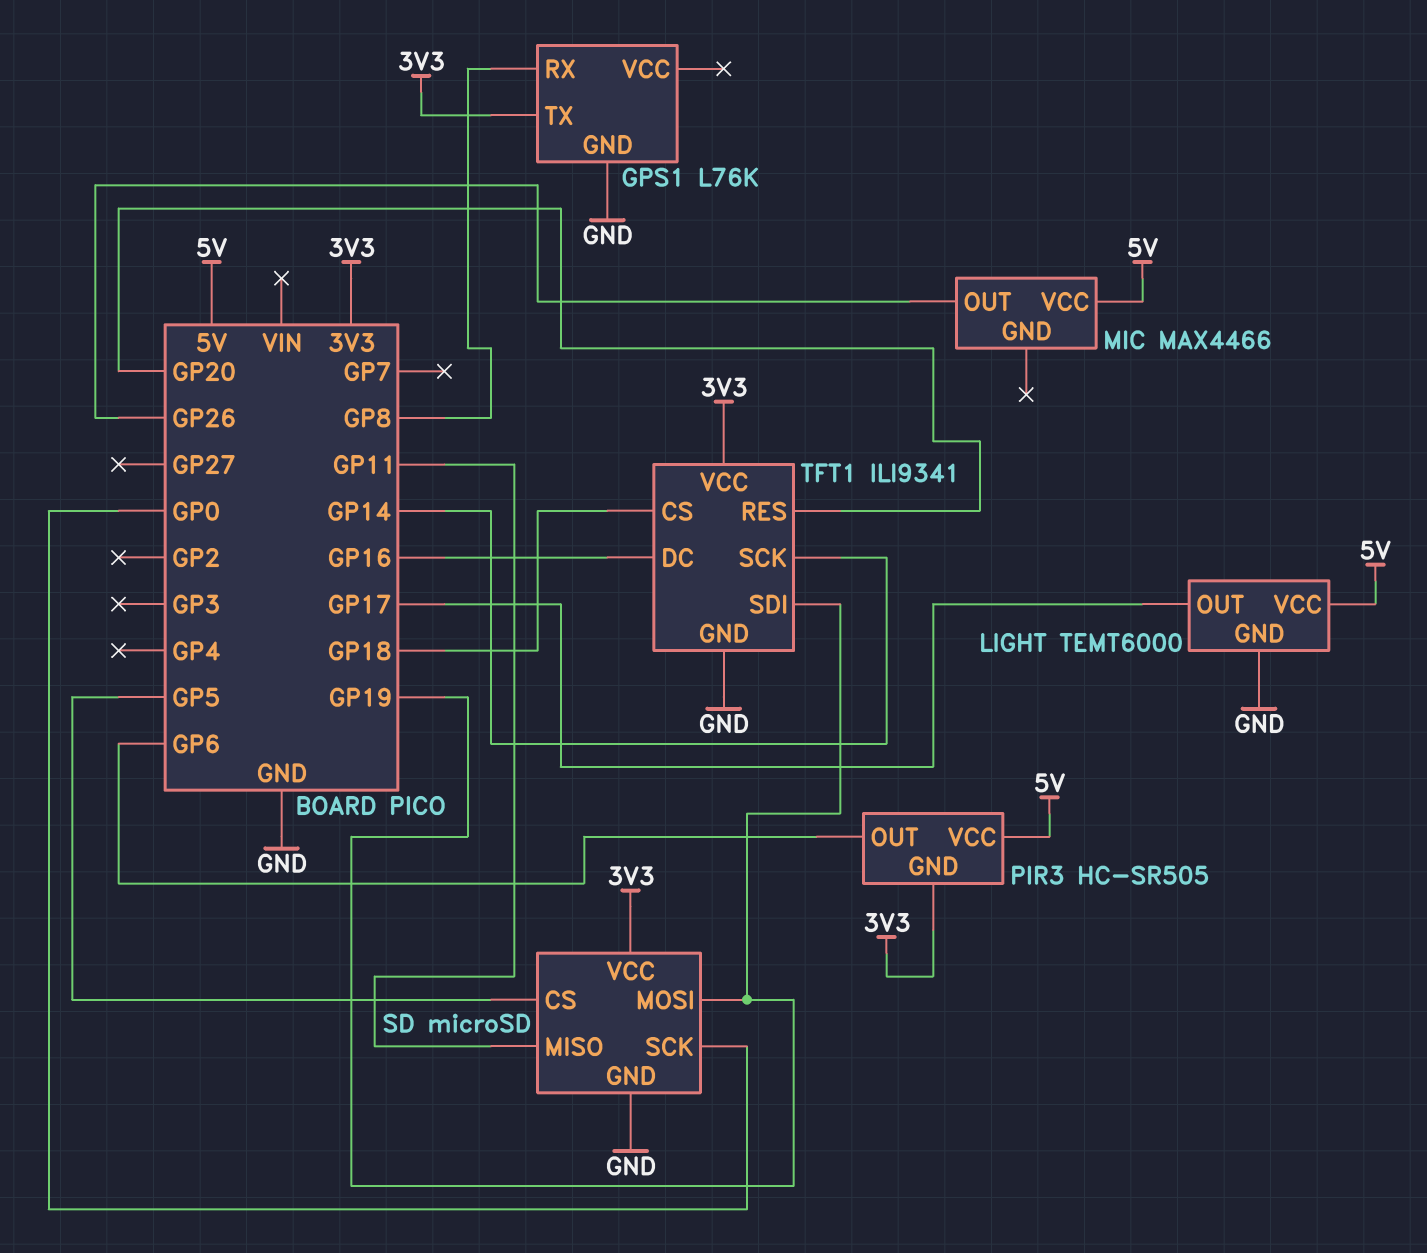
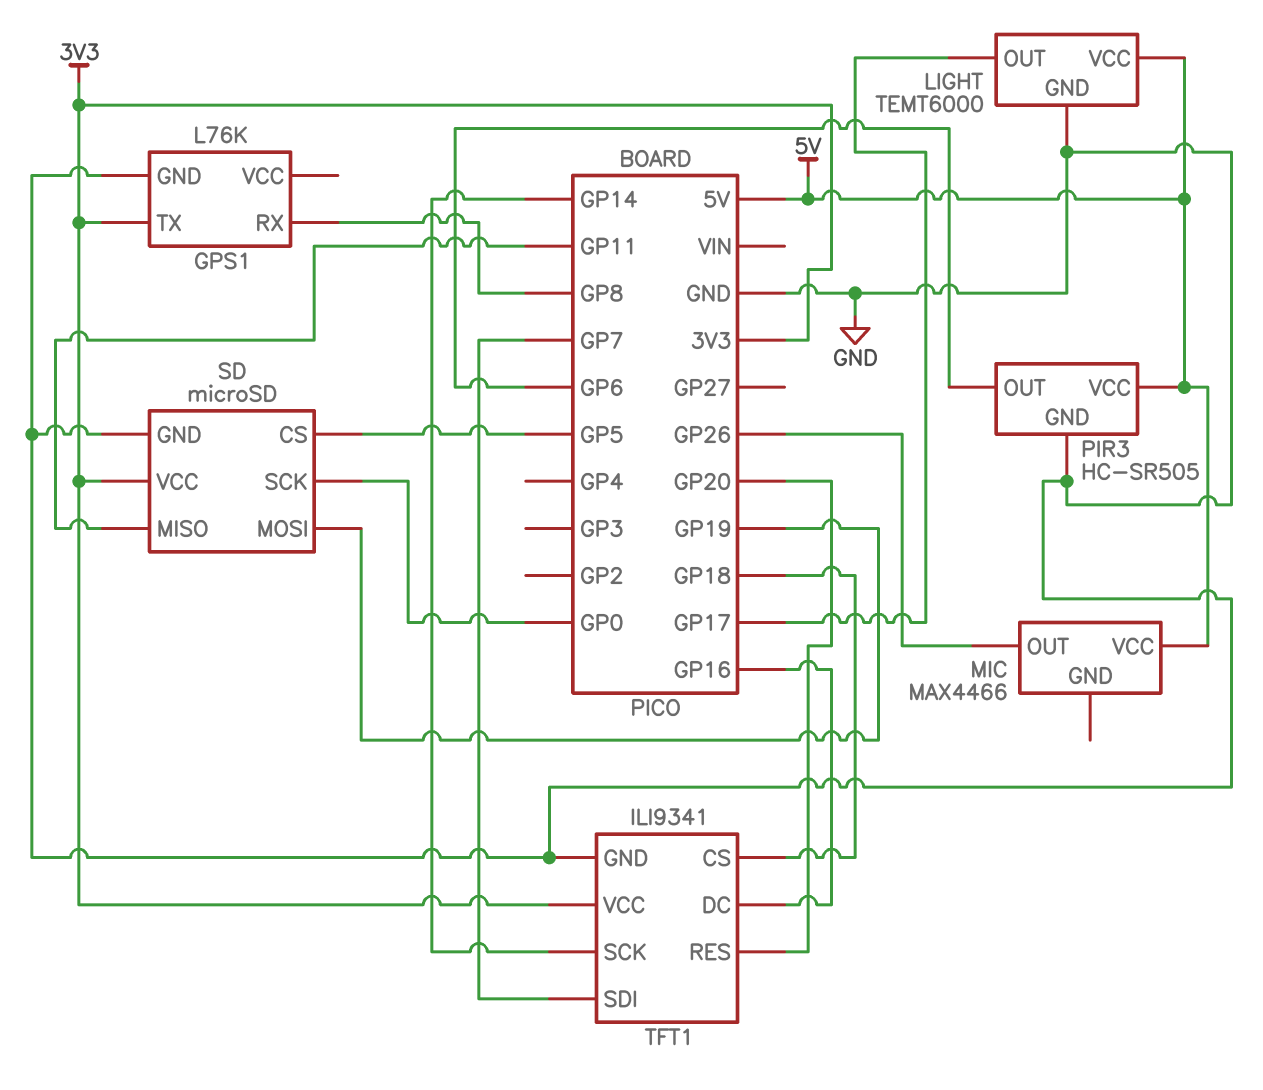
PIR3 pin GND: 3V3 -> GND
TFT1 pin SDI: GP19 -> GP7

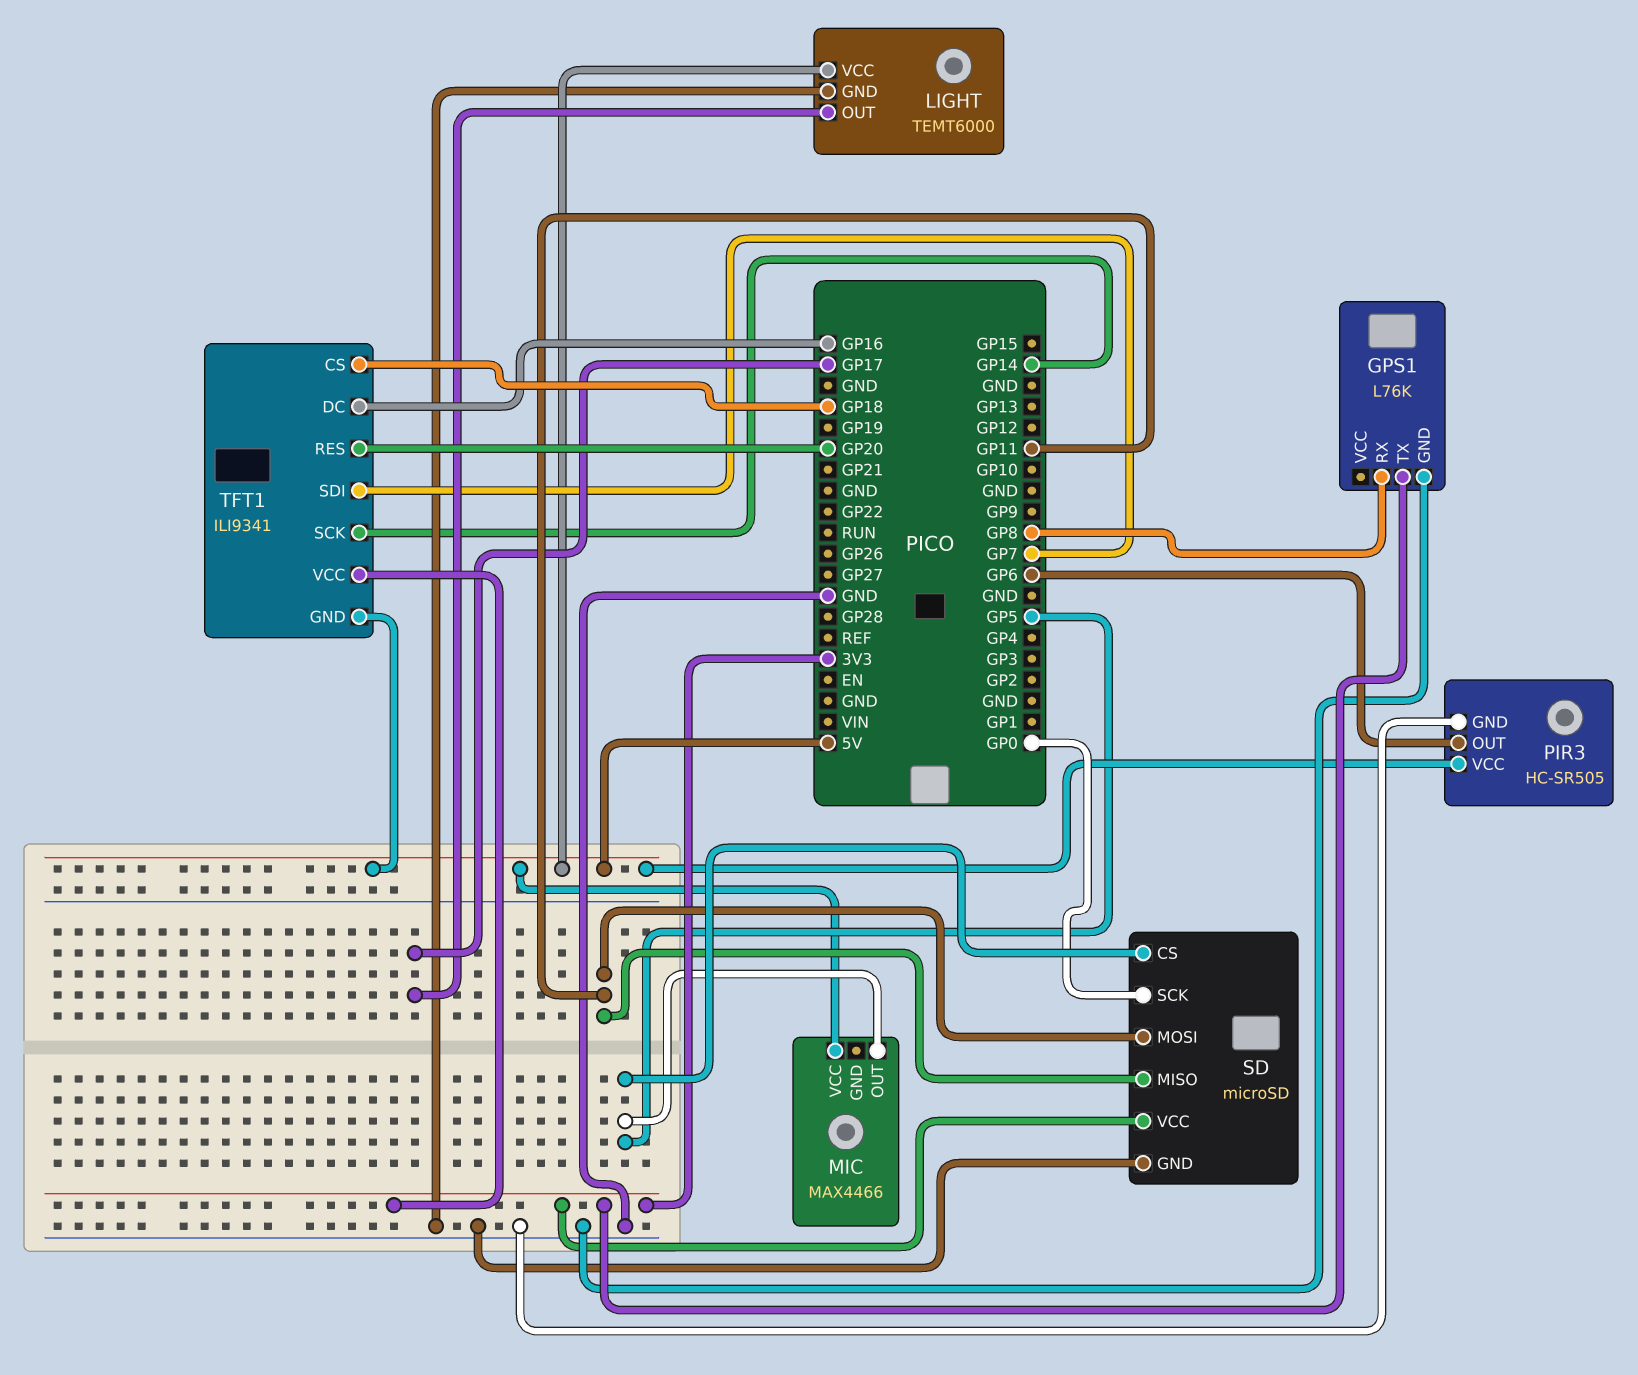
MIC pin OUT: GP26 -> GP5
SD pin MOSI: GP19 -> GP11
TFT1 pin GND: GND -> 5V

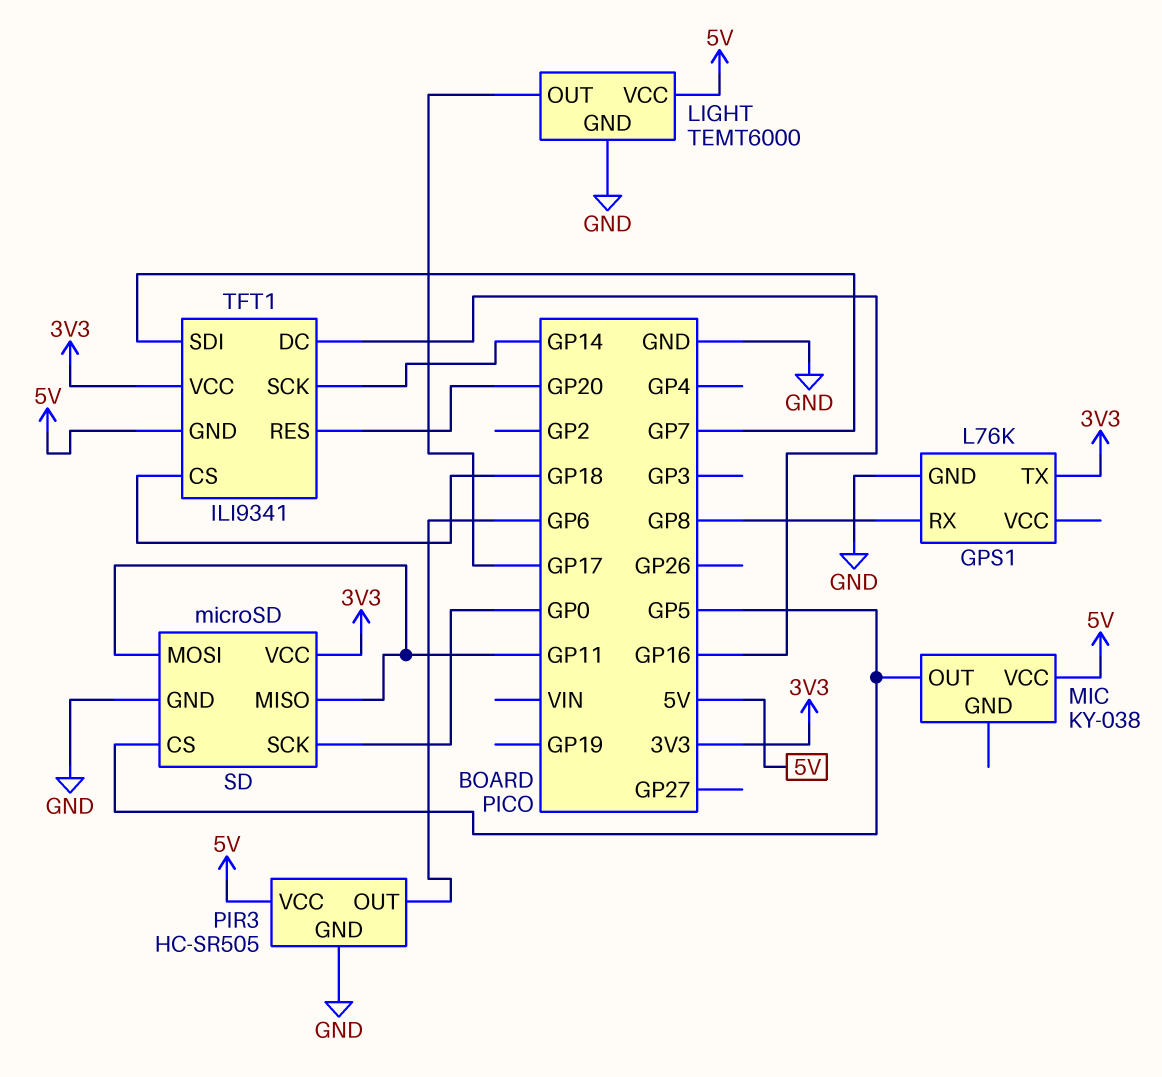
MIC: MAX4466 -> KY-038

